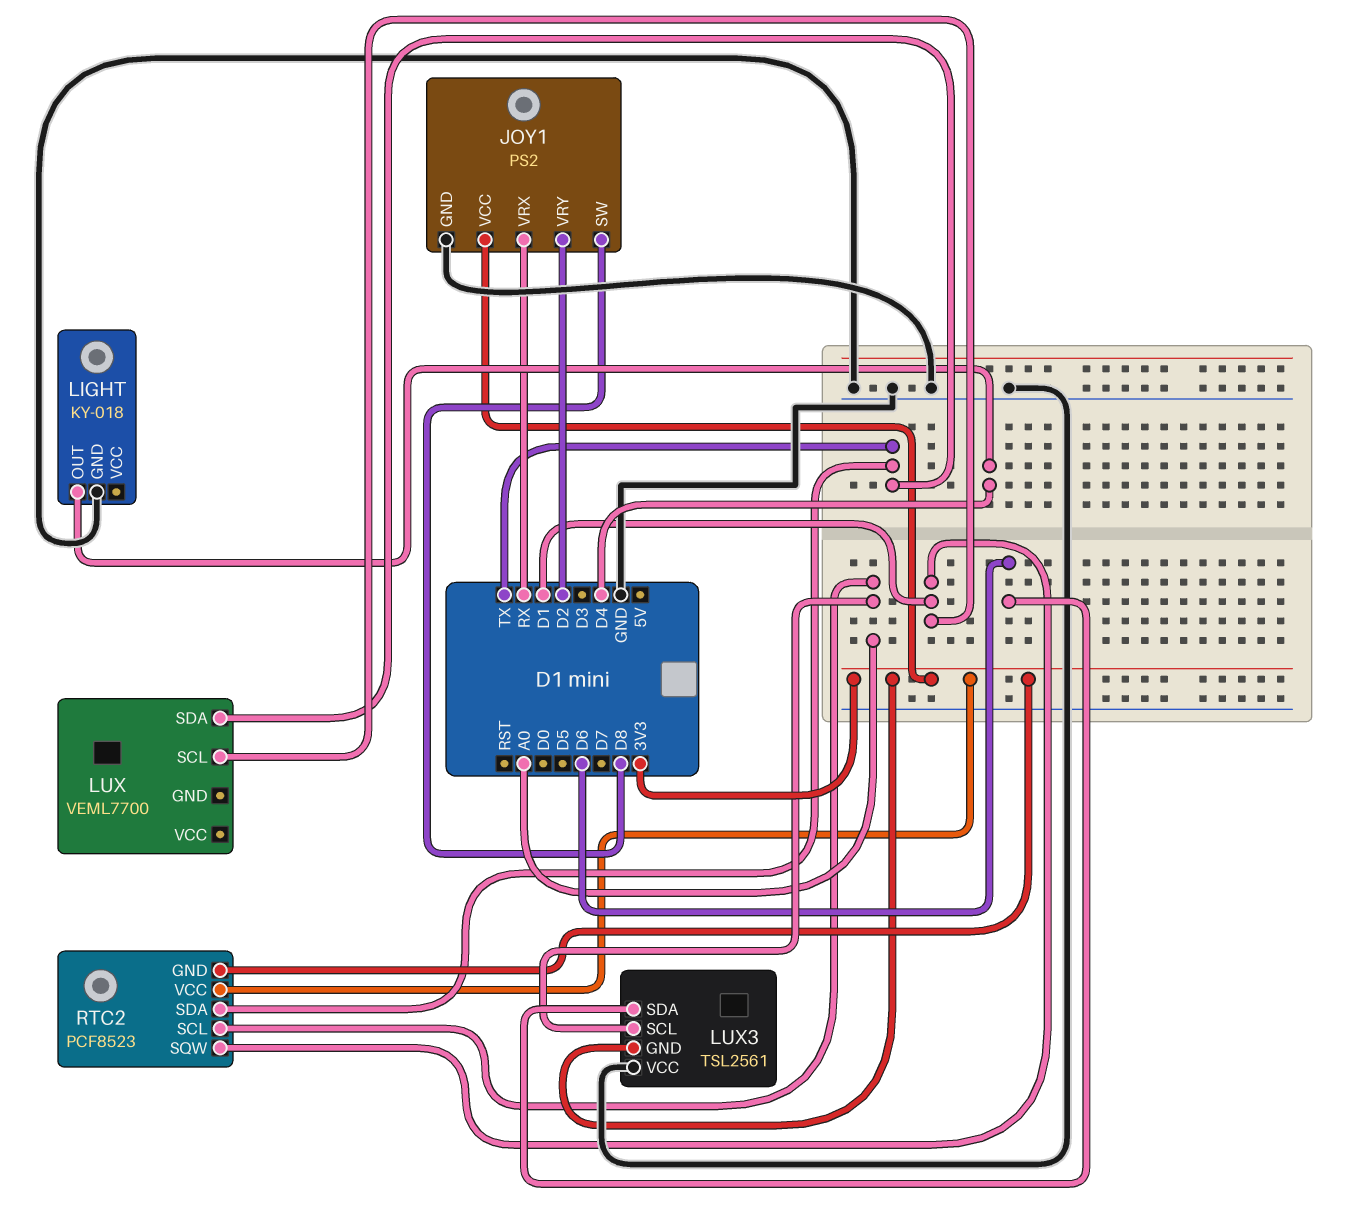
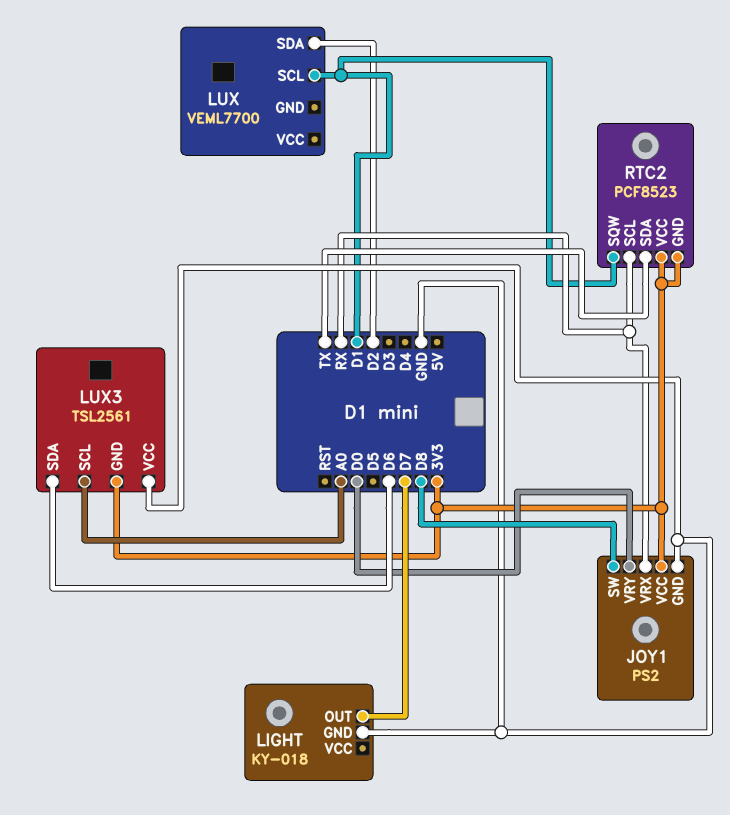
JOY1 pin VRY: D2 -> D0
LIGHT pin OUT: D4 -> D7
LUX pin SDA: TX -> D2
RTC2 pin SCL: A0 -> RX

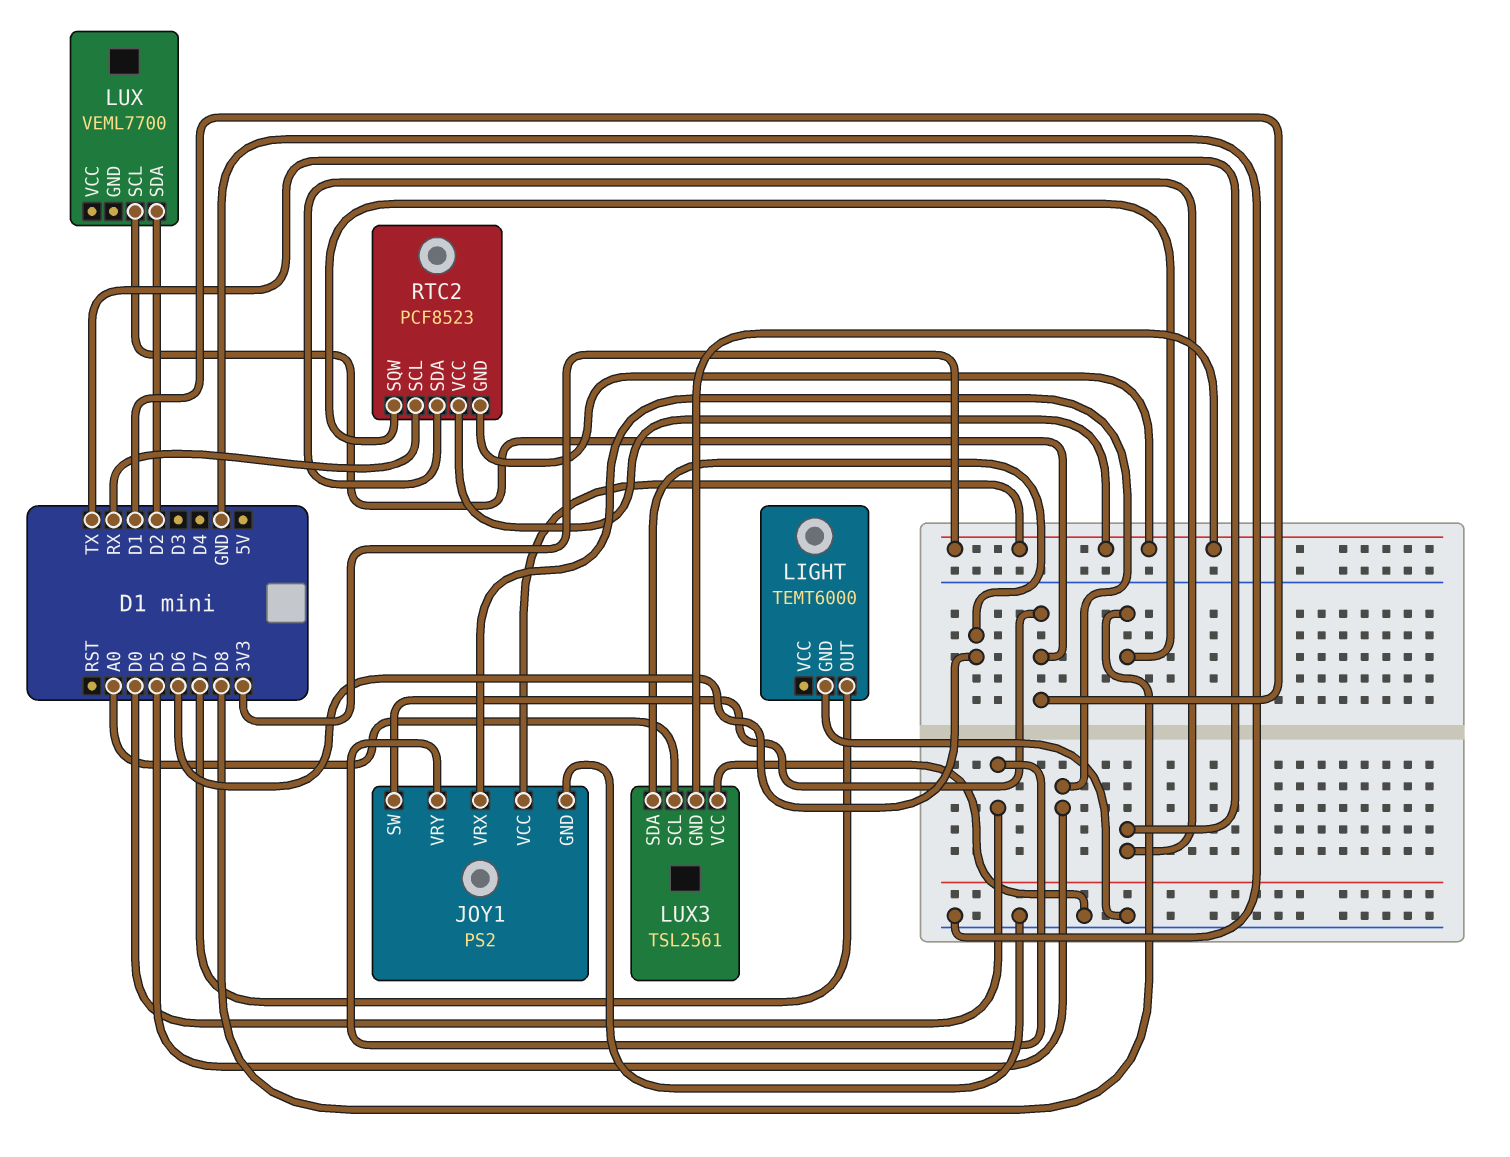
JOY1 pin SW: D8 -> D1
JOY1 pin VRX: RX -> D5
LIGHT: KY-018 -> TEMT6000
RTC2 pin SQW: D1 -> D8

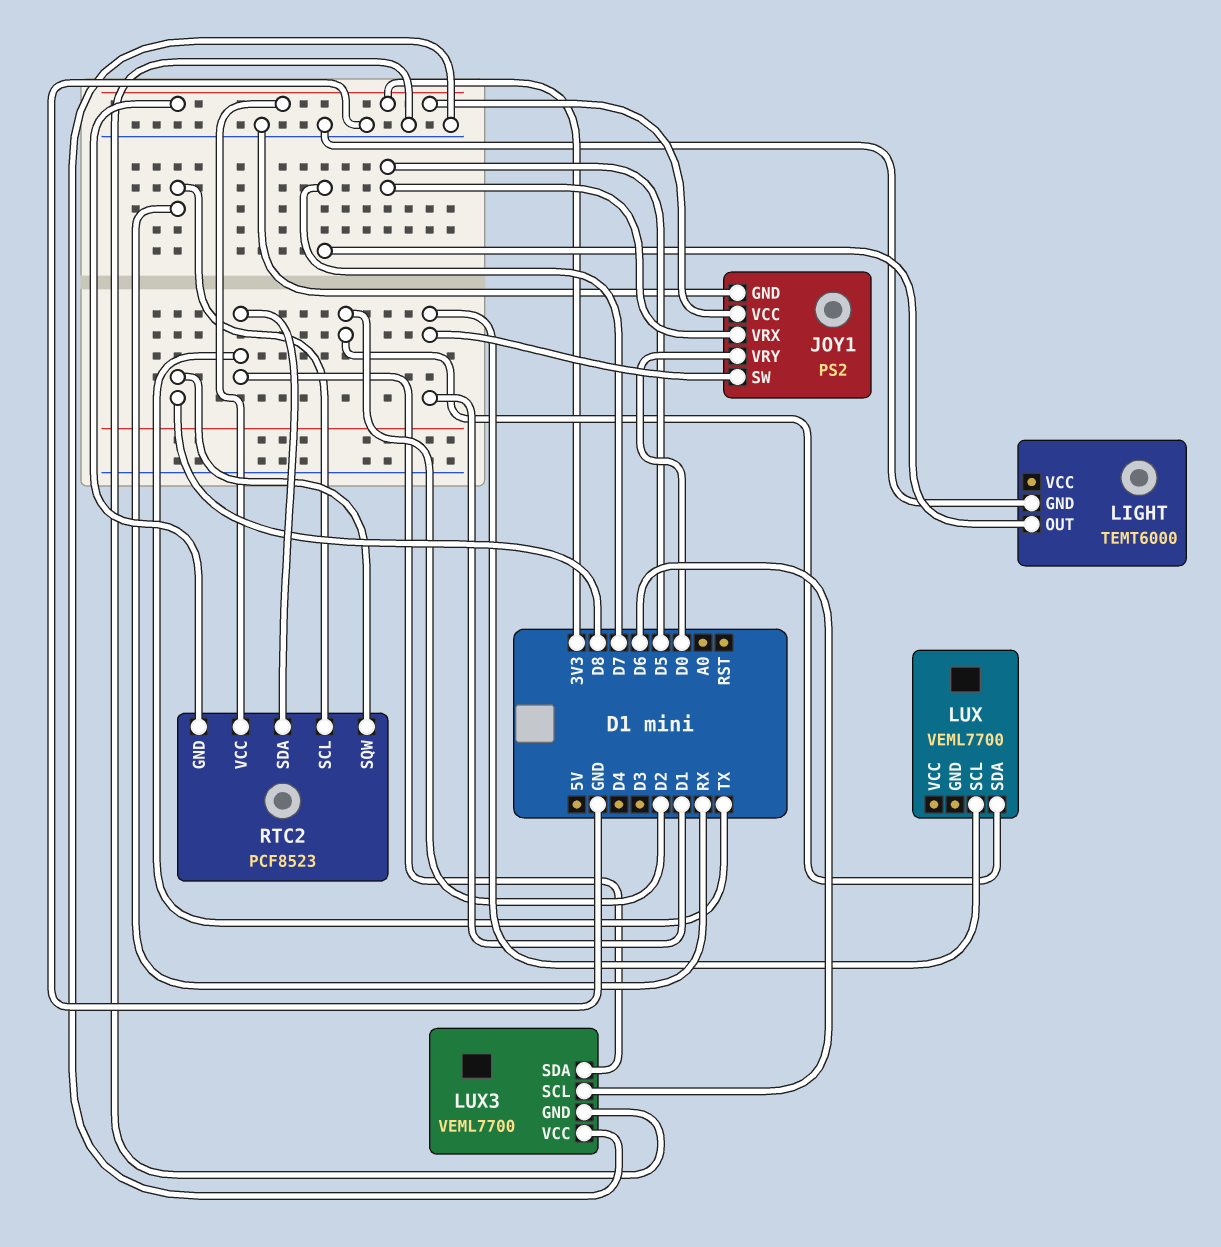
LUX3: TSL2561 -> VEML7700
LUX3 pin GND: 3V3 -> GND
LUX3 pin SCL: A0 -> D6
LUX3 pin SDA: D6 -> TX

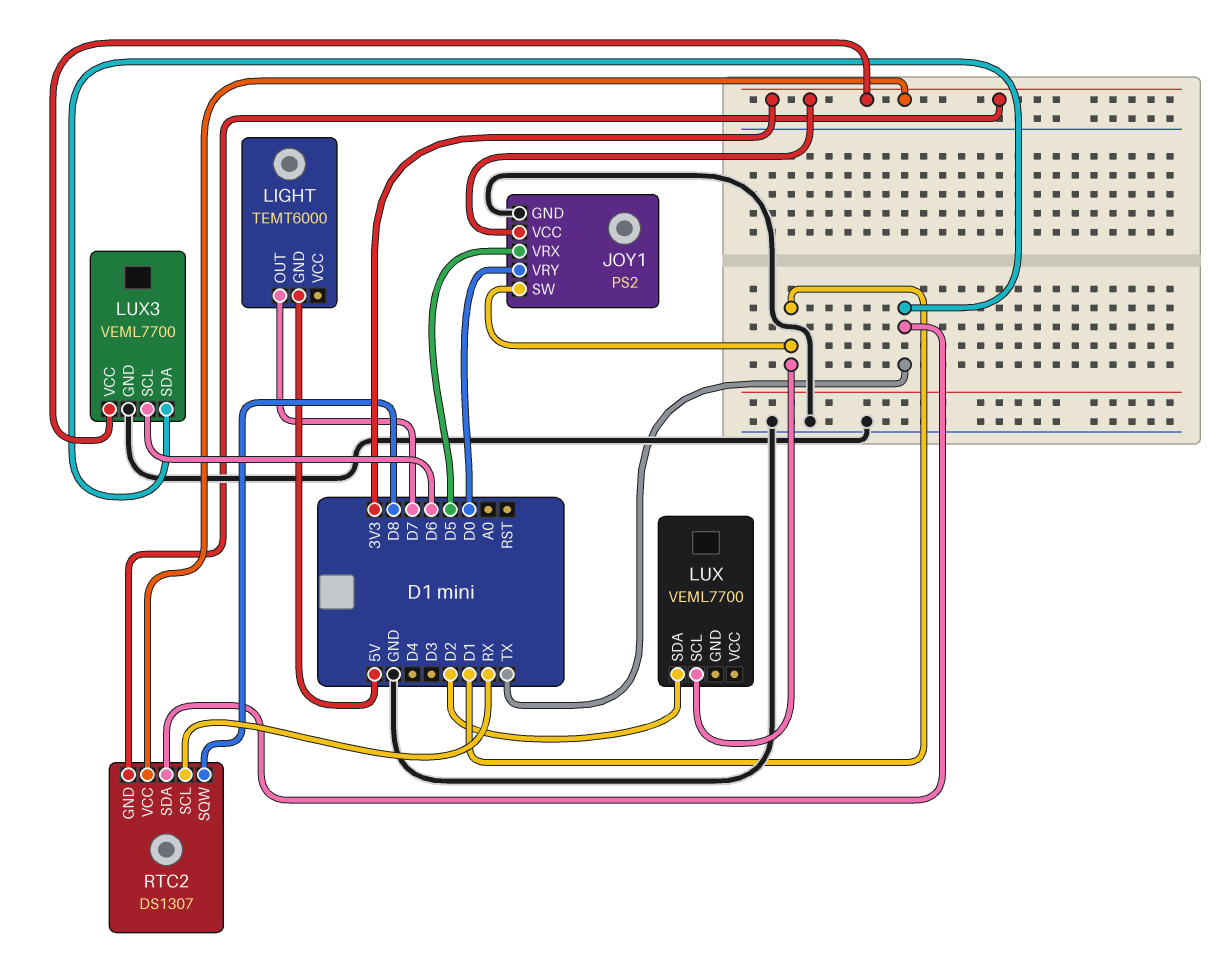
LIGHT pin GND: GND -> 5V
LUX3 pin VCC: GND -> 3V3
RTC2: PCF8523 -> DS1307

